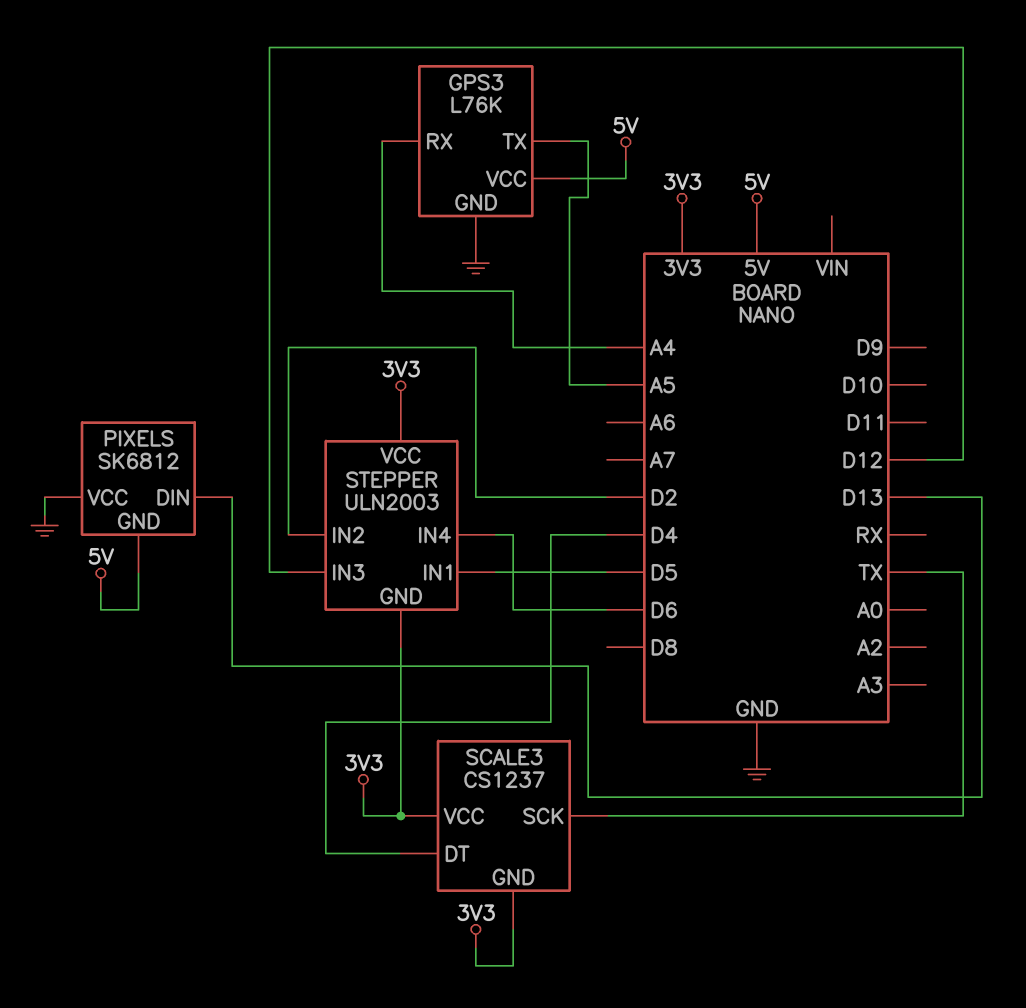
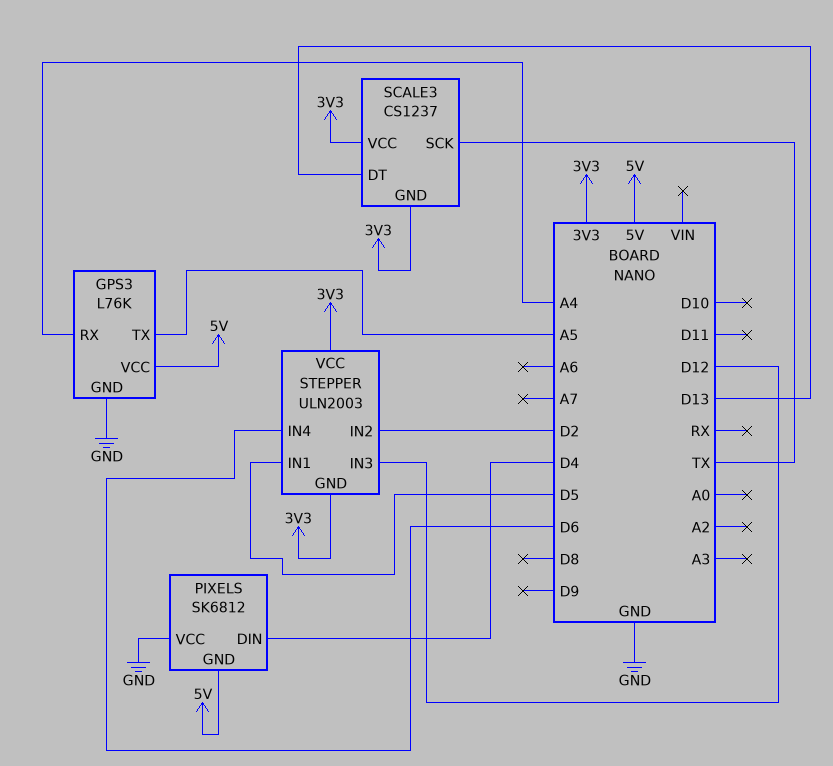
PIXELS pin DIN: D13 -> D4
SCALE3 pin DT: D4 -> D13

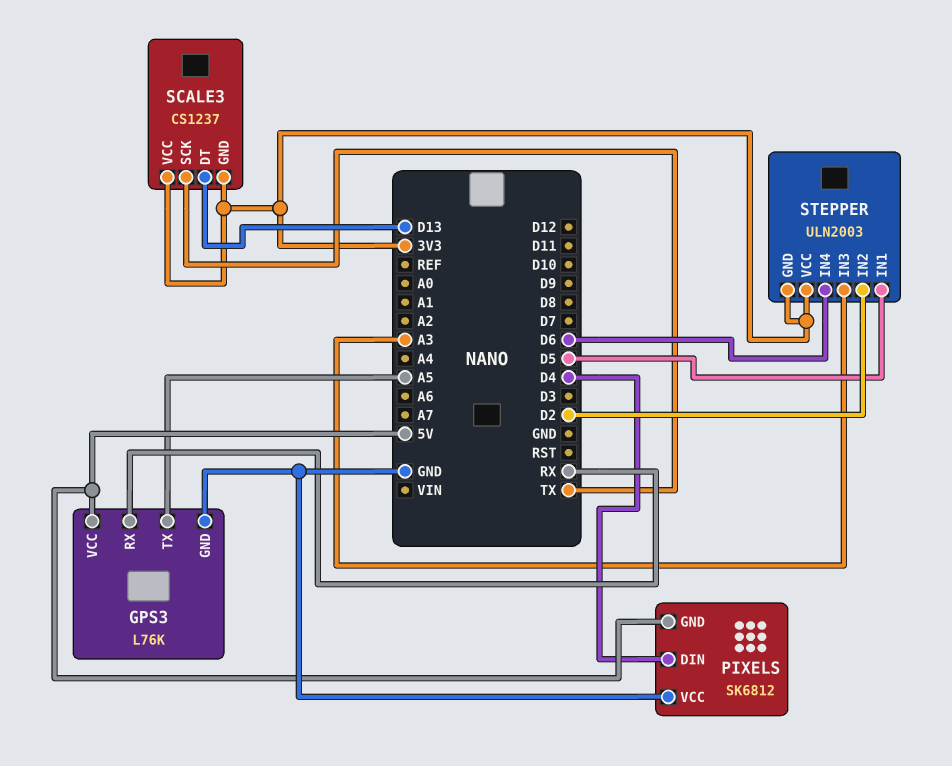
GPS3 pin RX: A4 -> RX
STEPPER pin IN3: D12 -> A3

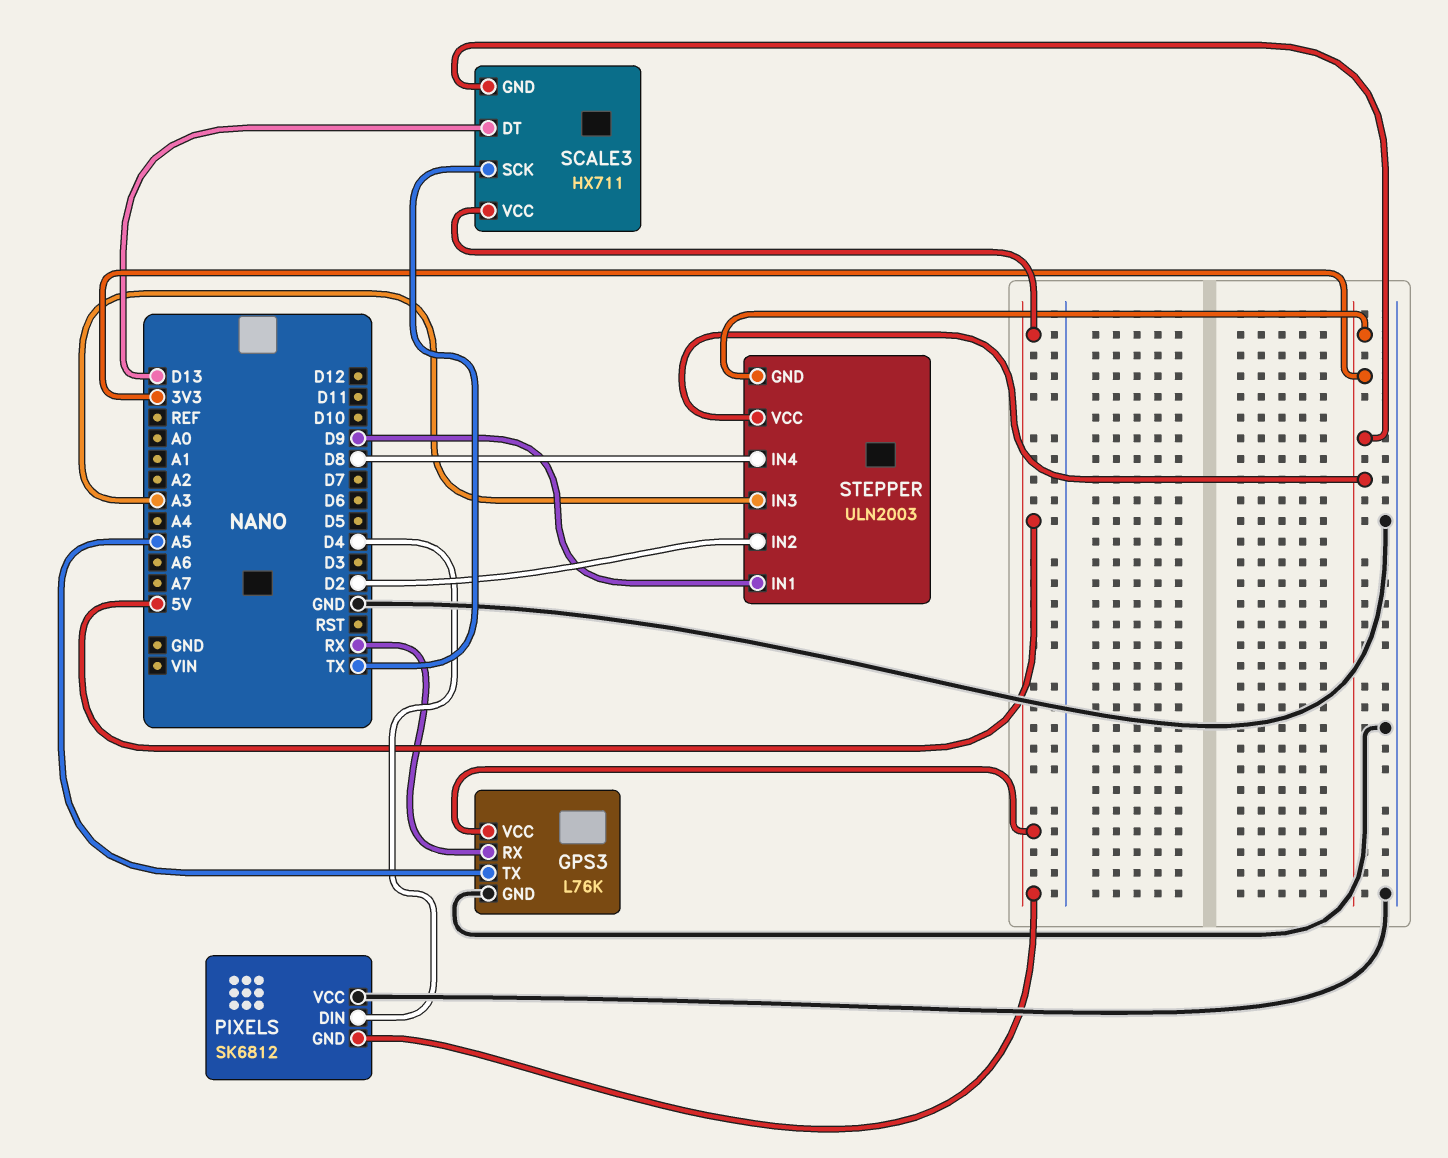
SCALE3: CS1237 -> HX711
SCALE3 pin VCC: 3V3 -> 5V
STEPPER pin IN1: D5 -> D9
STEPPER pin IN4: D6 -> D8

